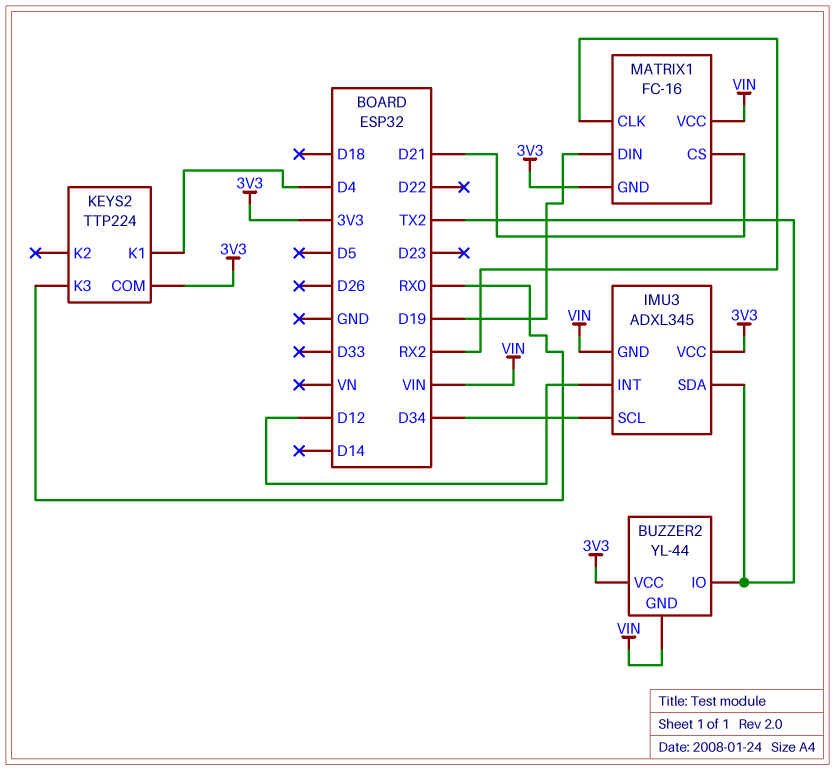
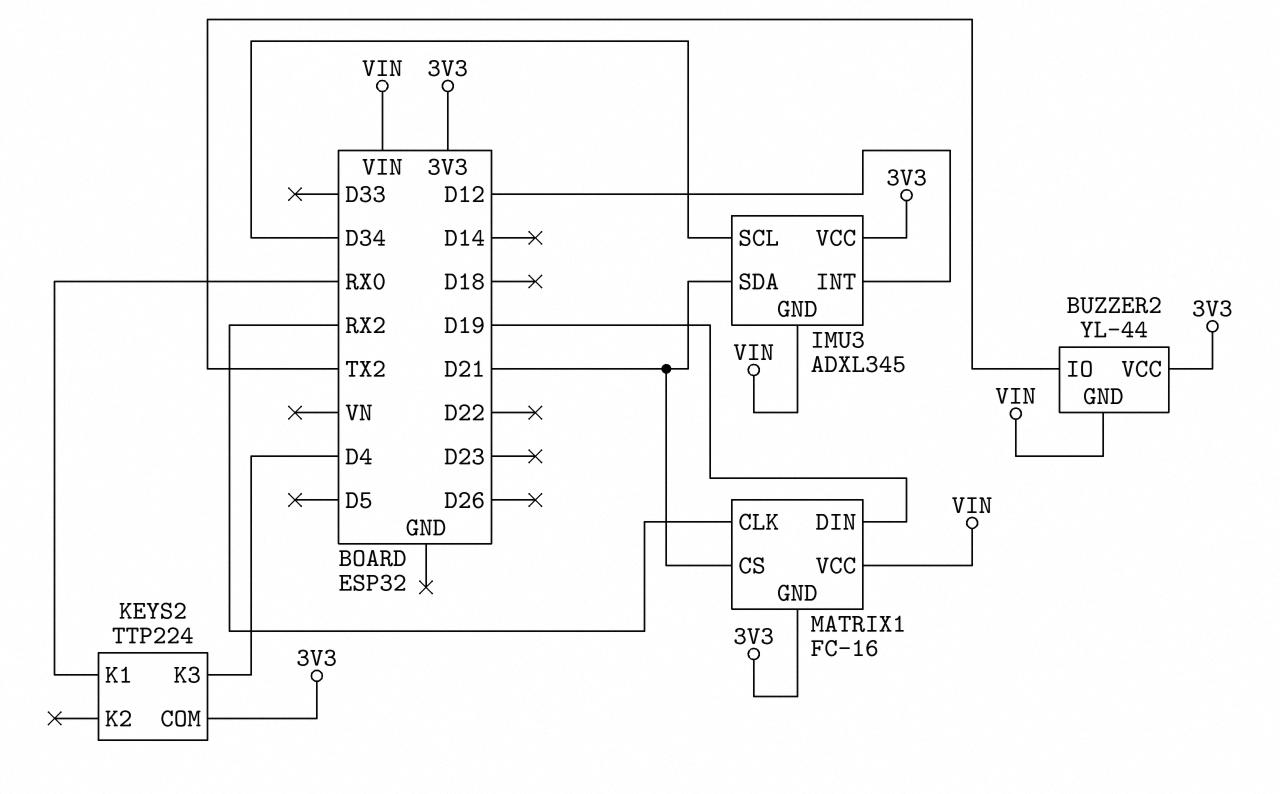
IMU3 pin SDA: TX2 -> D21
KEYS2 pin K1: D4 -> RX0
KEYS2 pin K3: RX0 -> D4

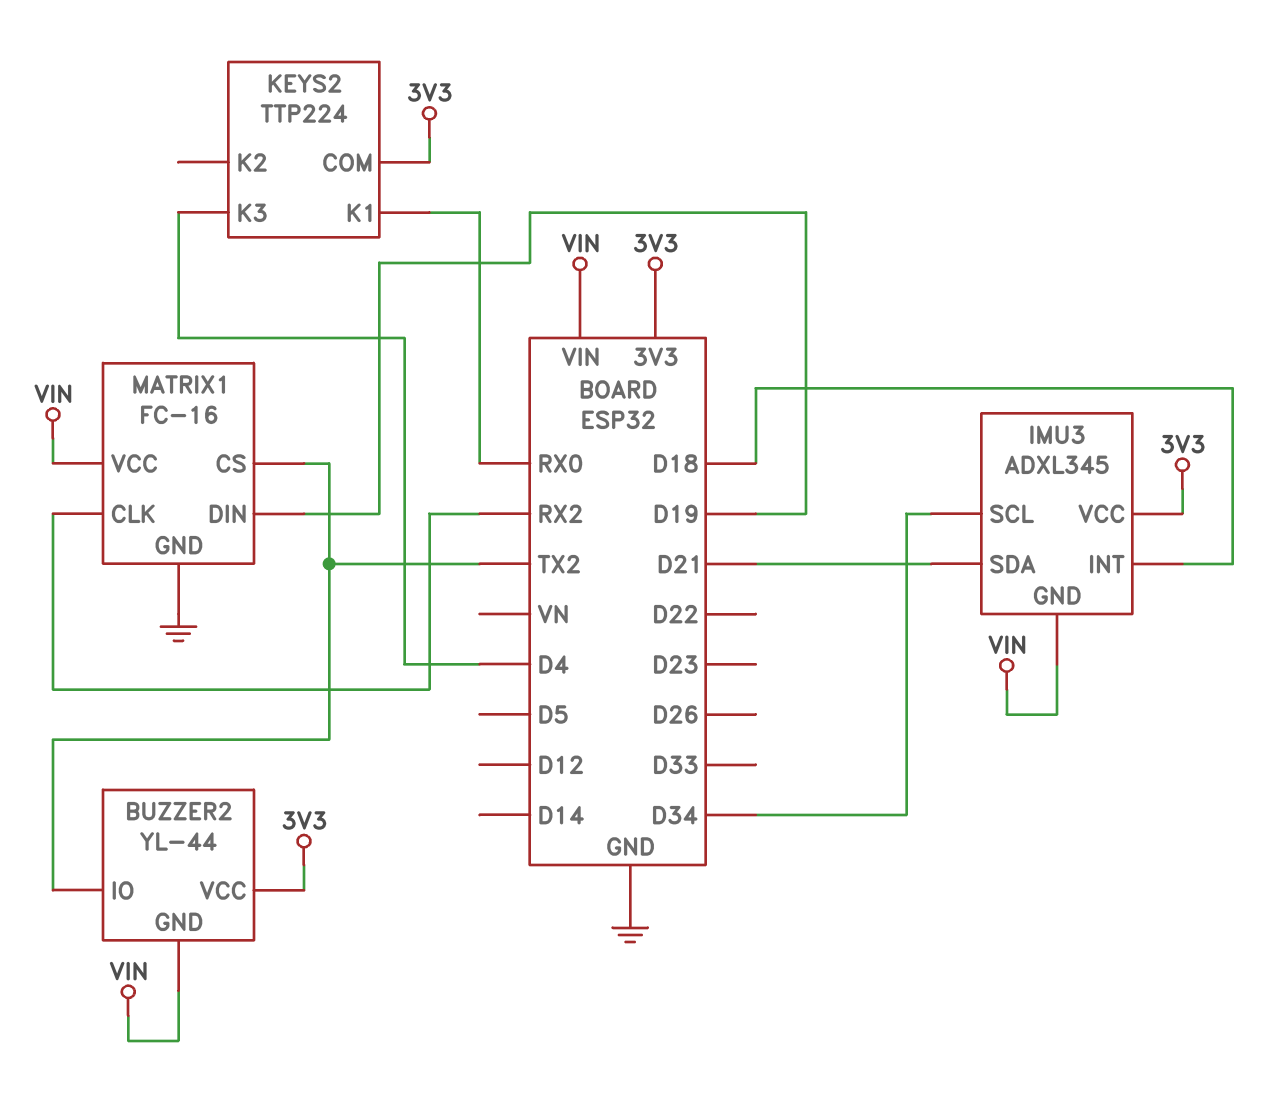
IMU3 pin INT: D12 -> D18
MATRIX1 pin CS: D21 -> TX2
MATRIX1 pin GND: 3V3 -> GND

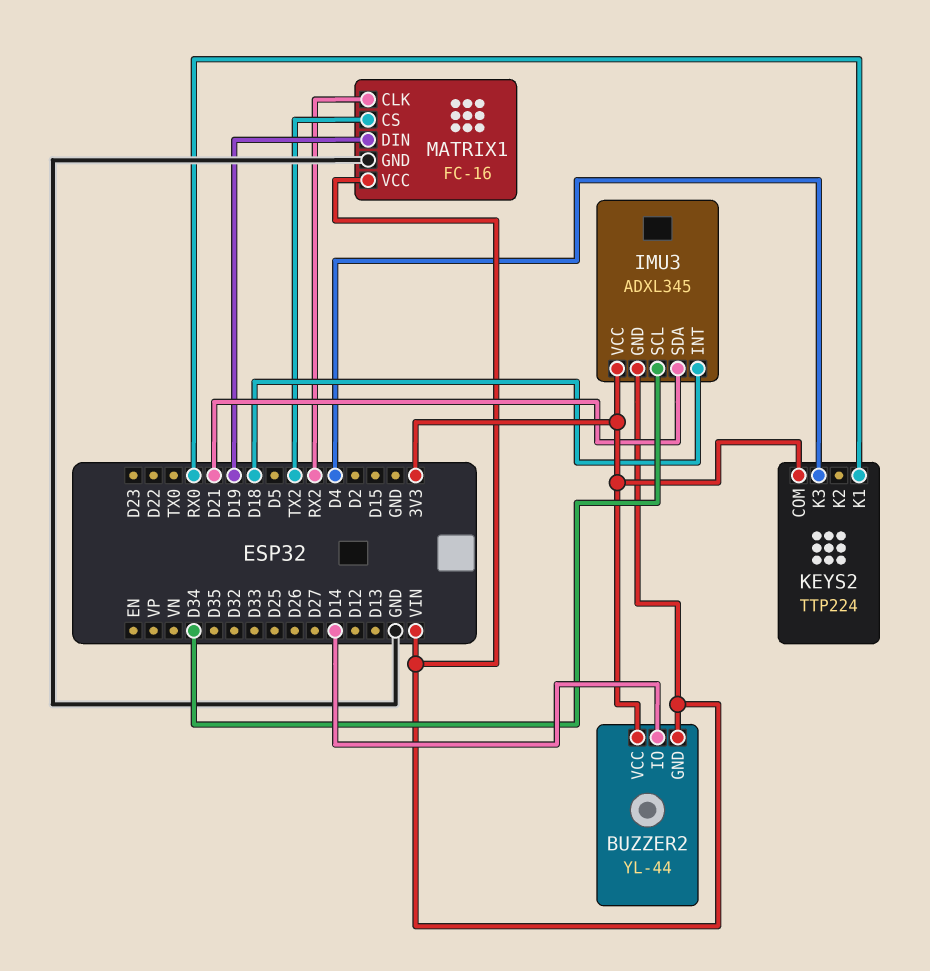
BUZZER2 pin IO: TX2 -> D14

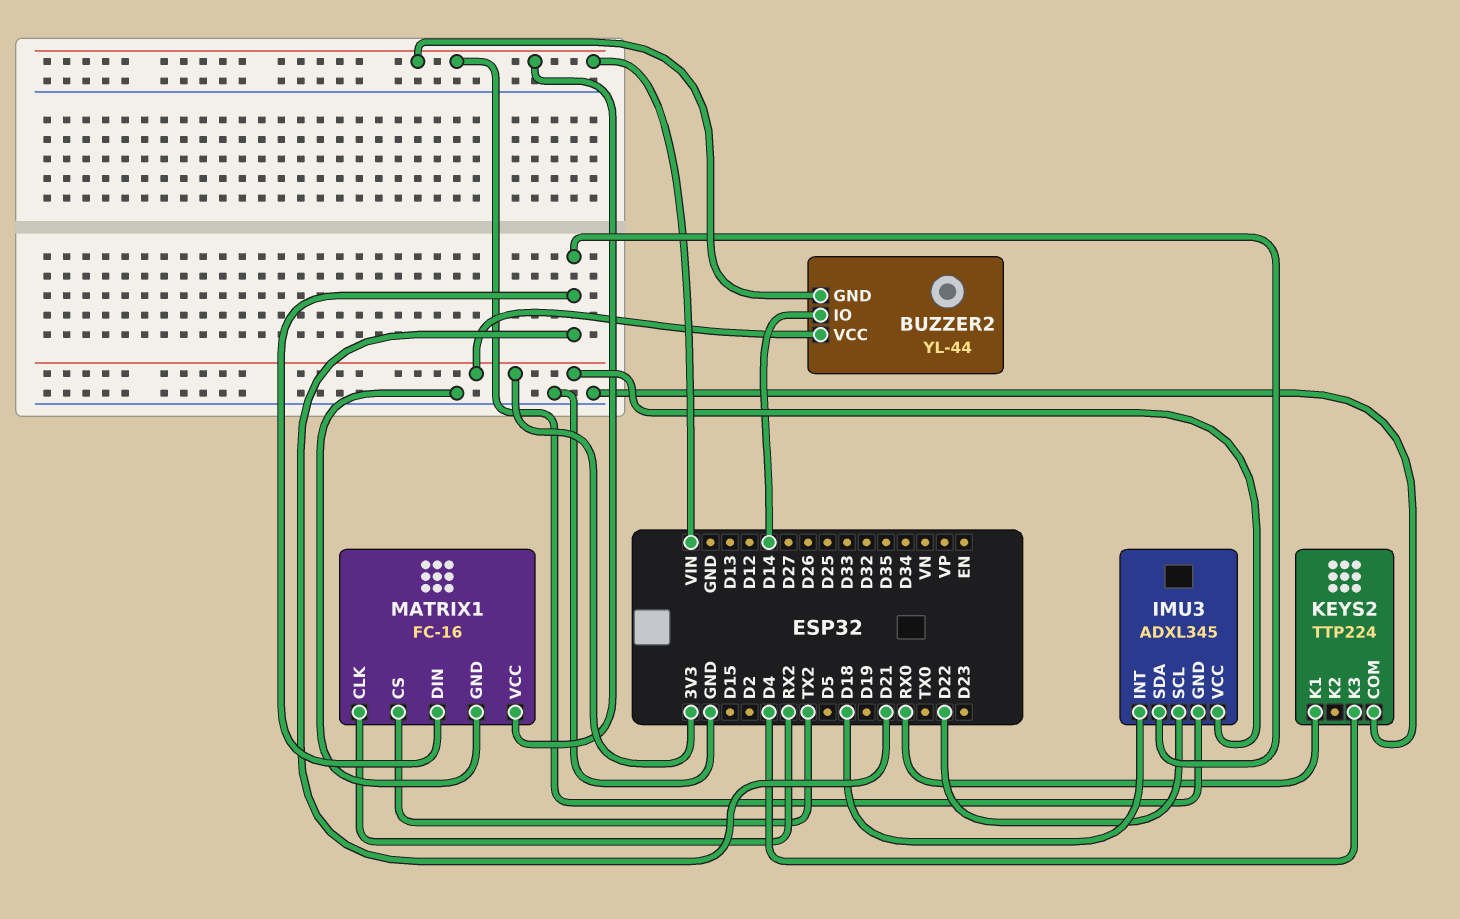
IMU3 pin SCL: D34 -> D22
KEYS2 pin COM: 3V3 -> GND
MATRIX1 pin DIN: D19 -> D21

